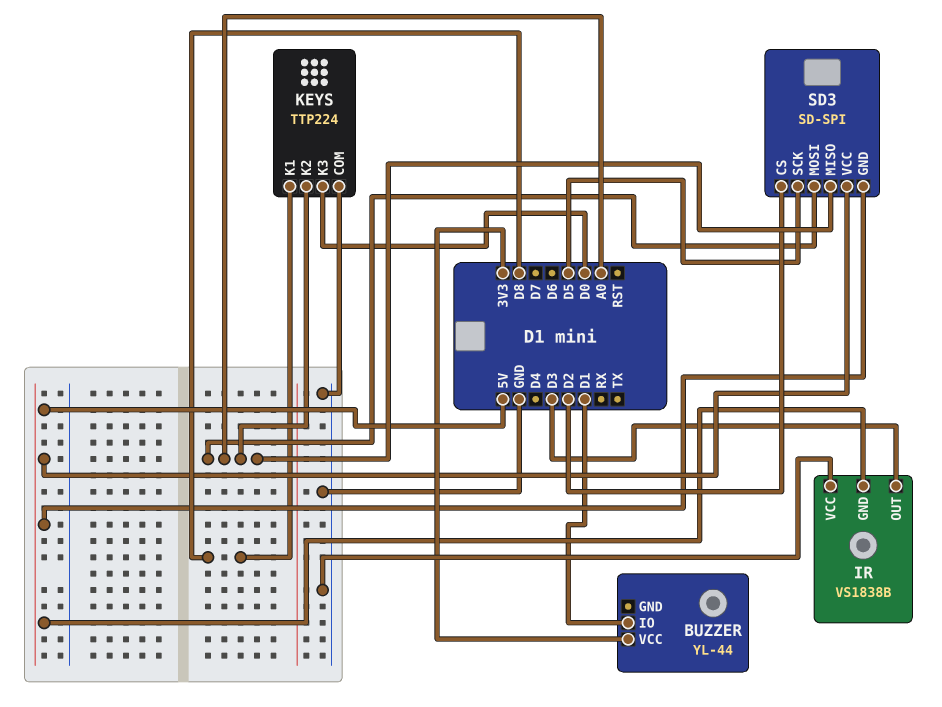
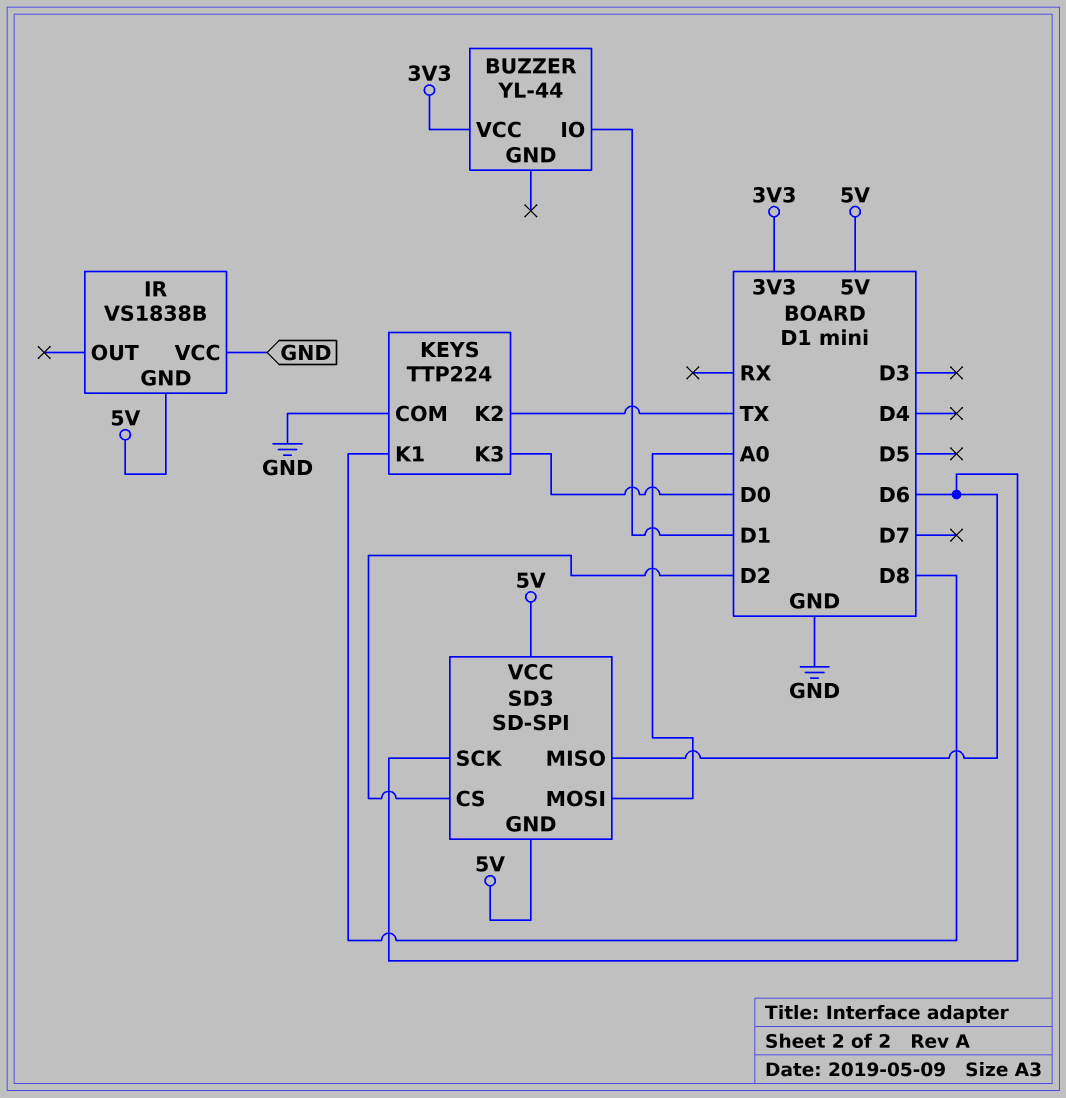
IR pin OUT: D3 -> none
KEYS pin K2: A0 -> TX
SD3 pin MISO: A0 -> D6
SD3 pin SCK: D5 -> D6

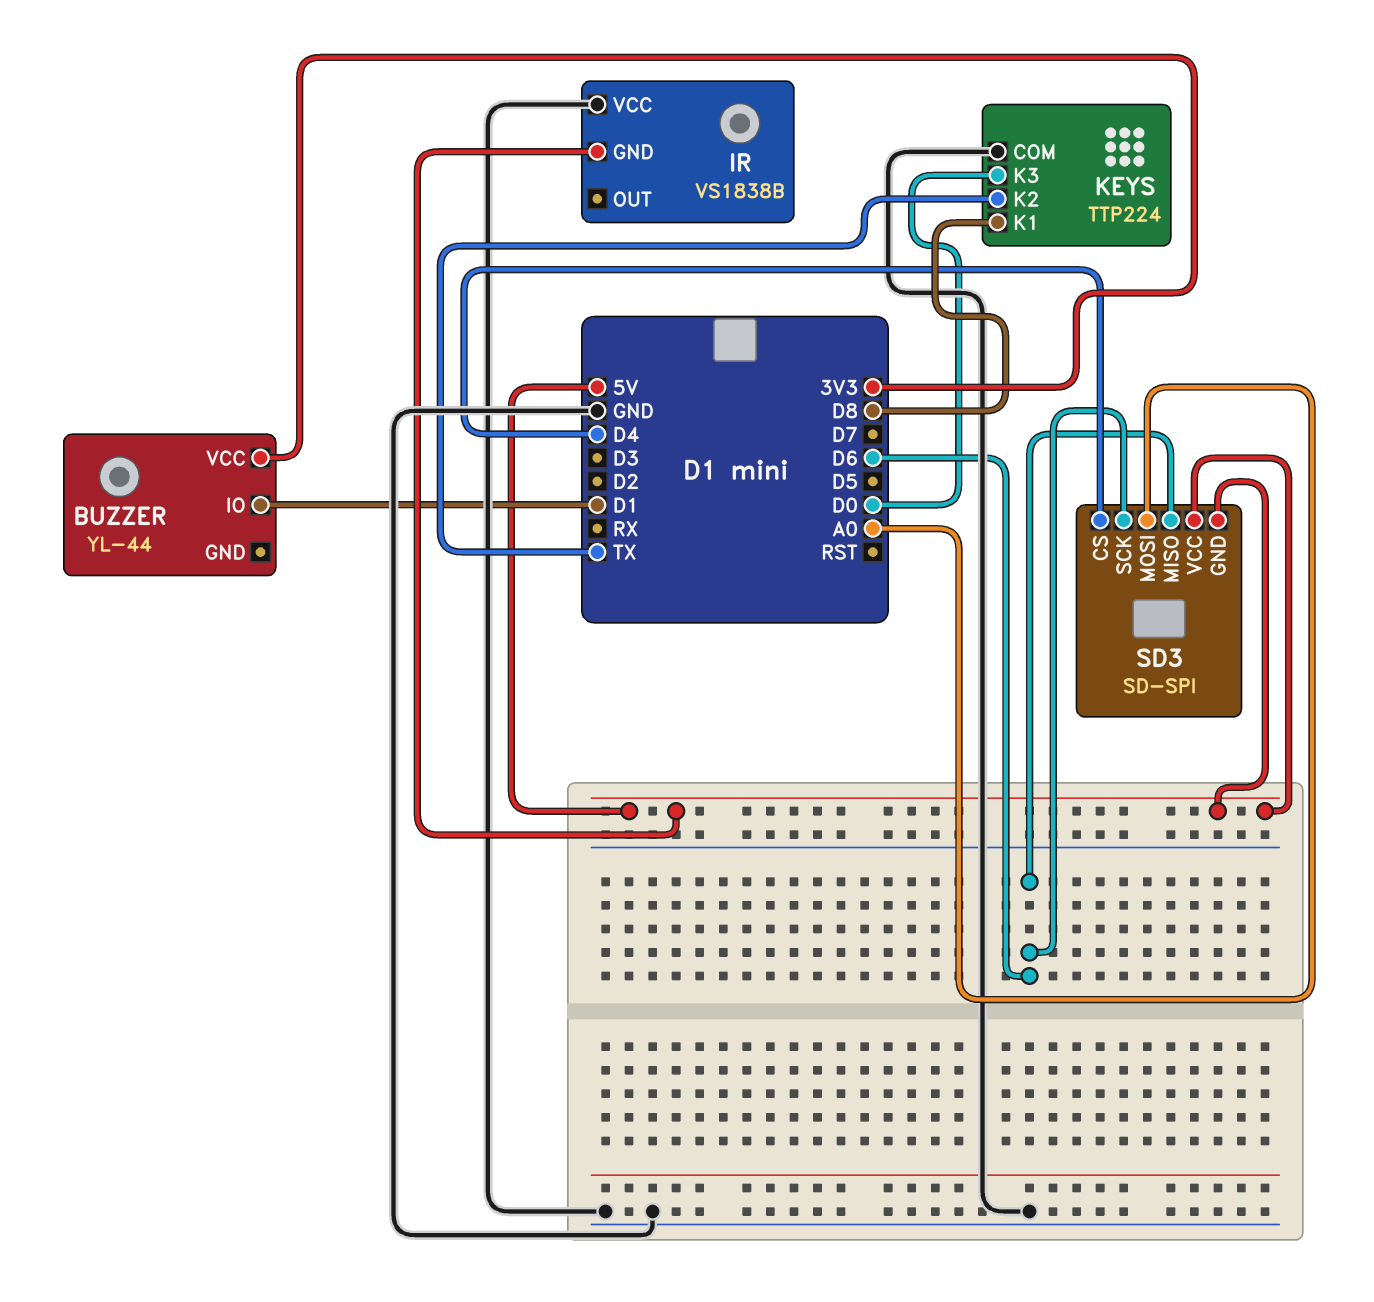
SD3 pin CS: D2 -> D4

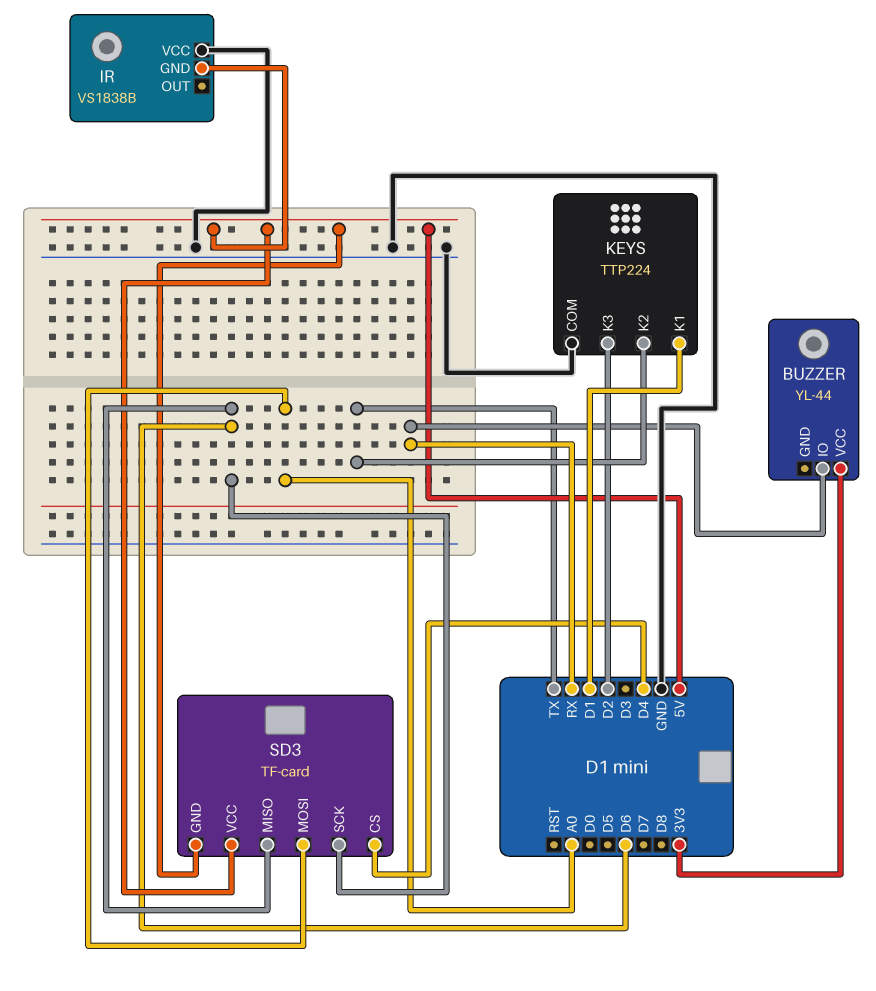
BUZZER pin IO: D1 -> RX
KEYS pin K1: D8 -> D1
KEYS pin K3: D0 -> D2
SD3: SD-SPI -> TF-card

